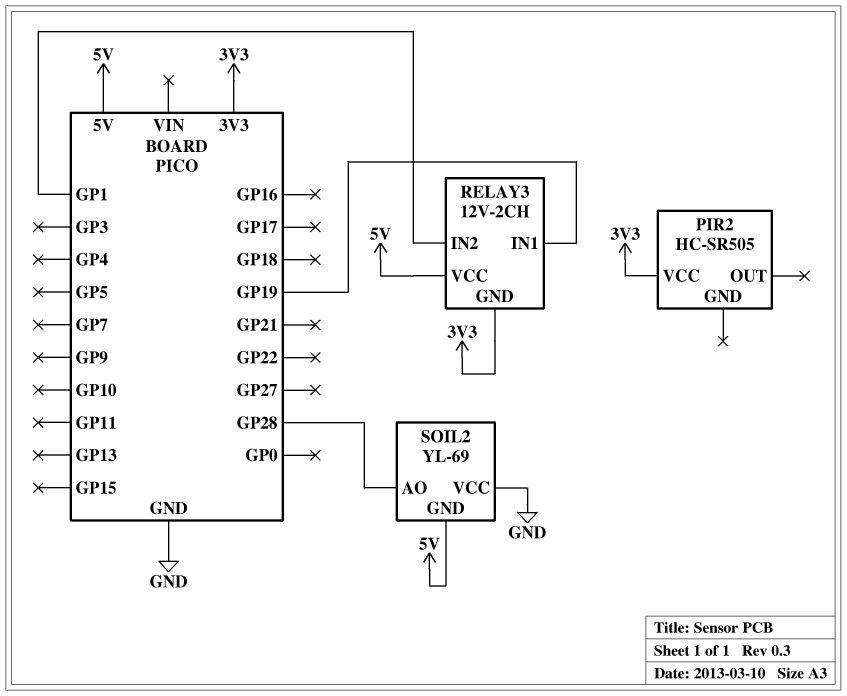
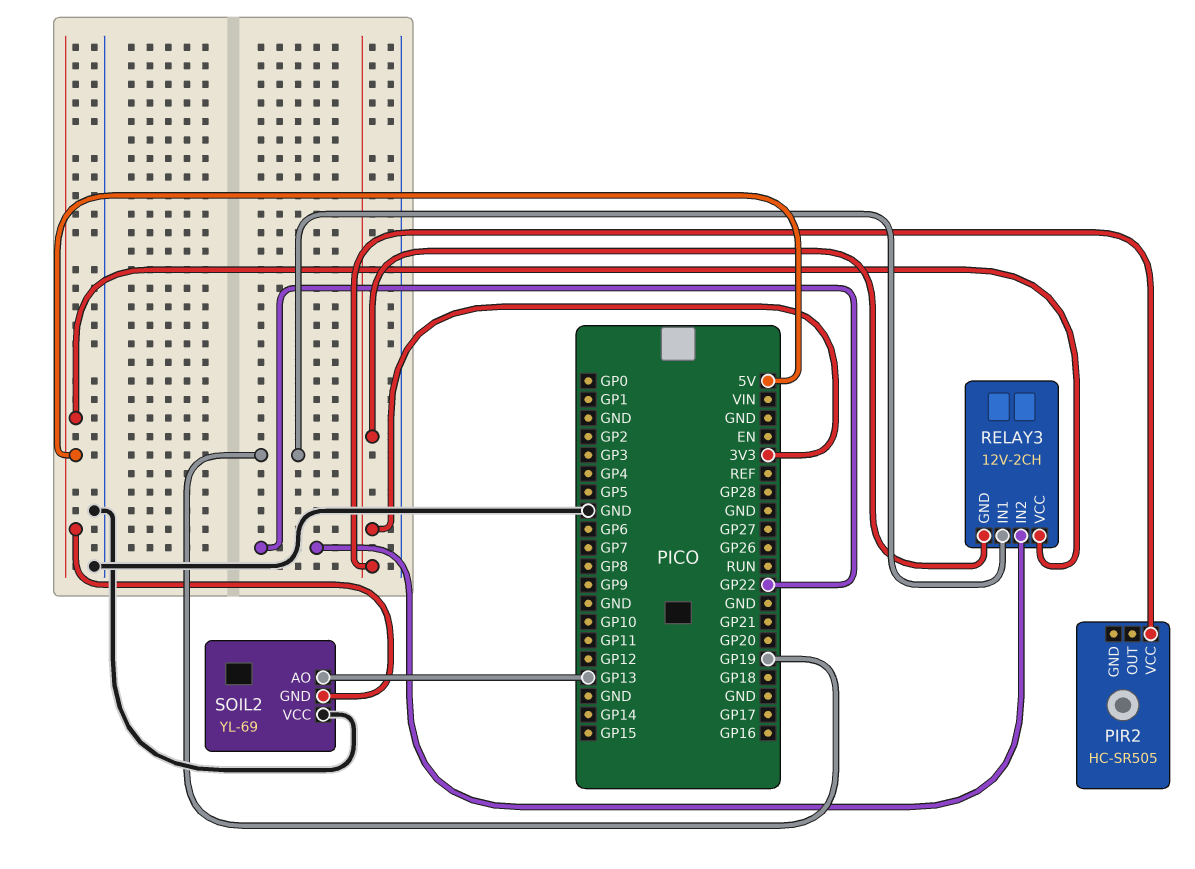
RELAY3 pin IN2: GP1 -> GP22
SOIL2 pin AO: GP28 -> GP13

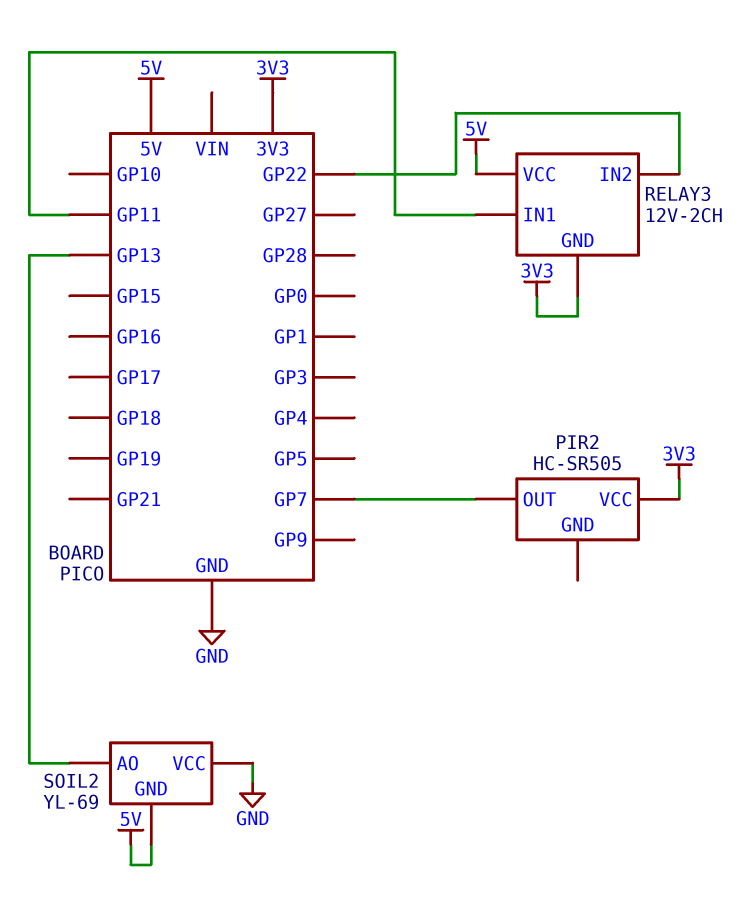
PIR2 pin OUT: none -> GP7
RELAY3 pin IN1: GP19 -> GP11

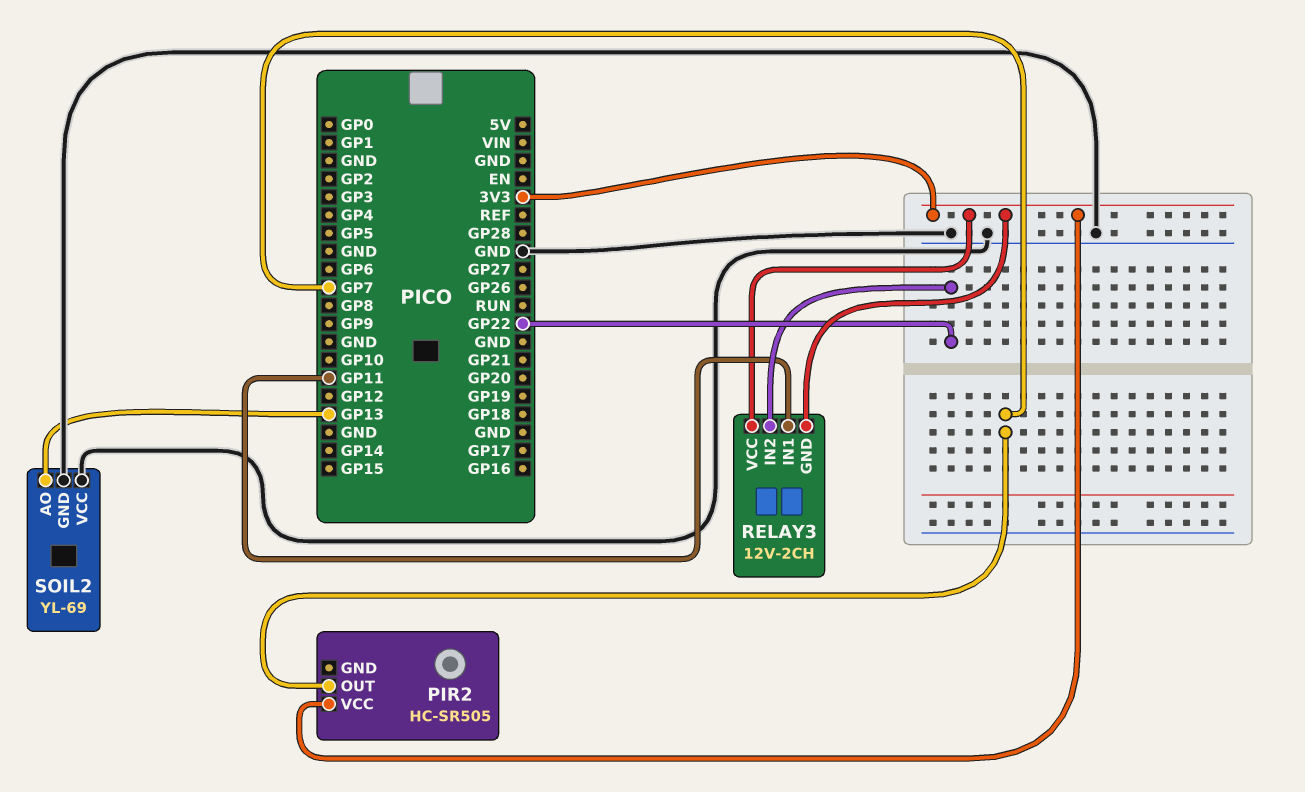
RELAY3 pin VCC: 5V -> 3V3
SOIL2 pin GND: 5V -> GND

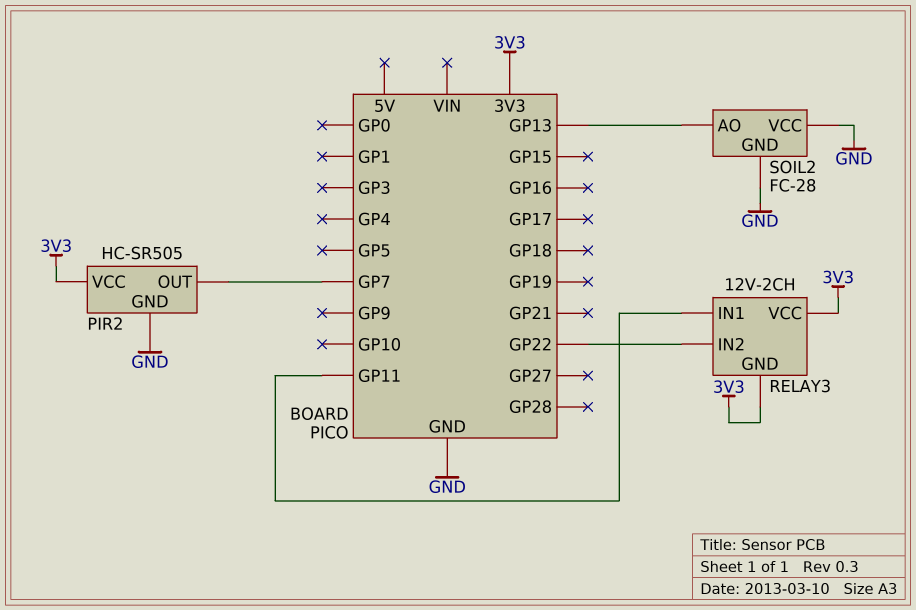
PIR2 pin GND: none -> GND
SOIL2: YL-69 -> FC-28

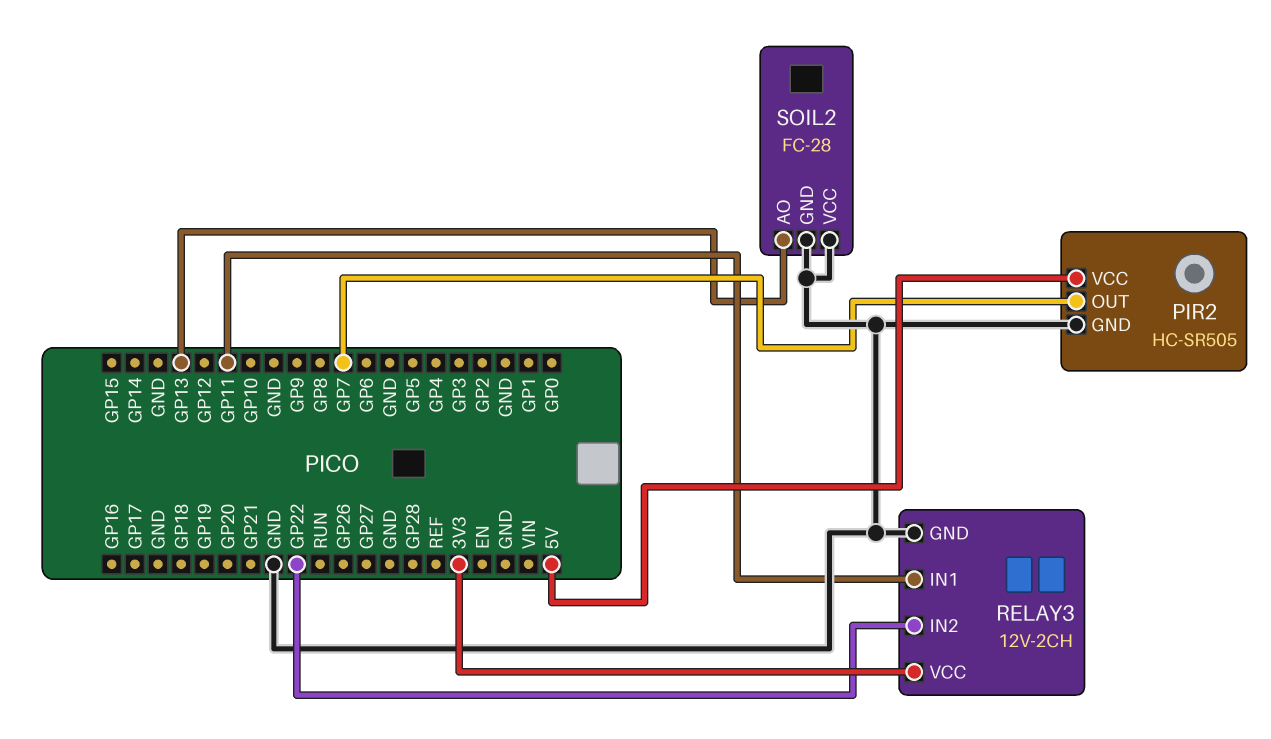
PIR2 pin VCC: 3V3 -> 5V
RELAY3 pin GND: 3V3 -> GND

